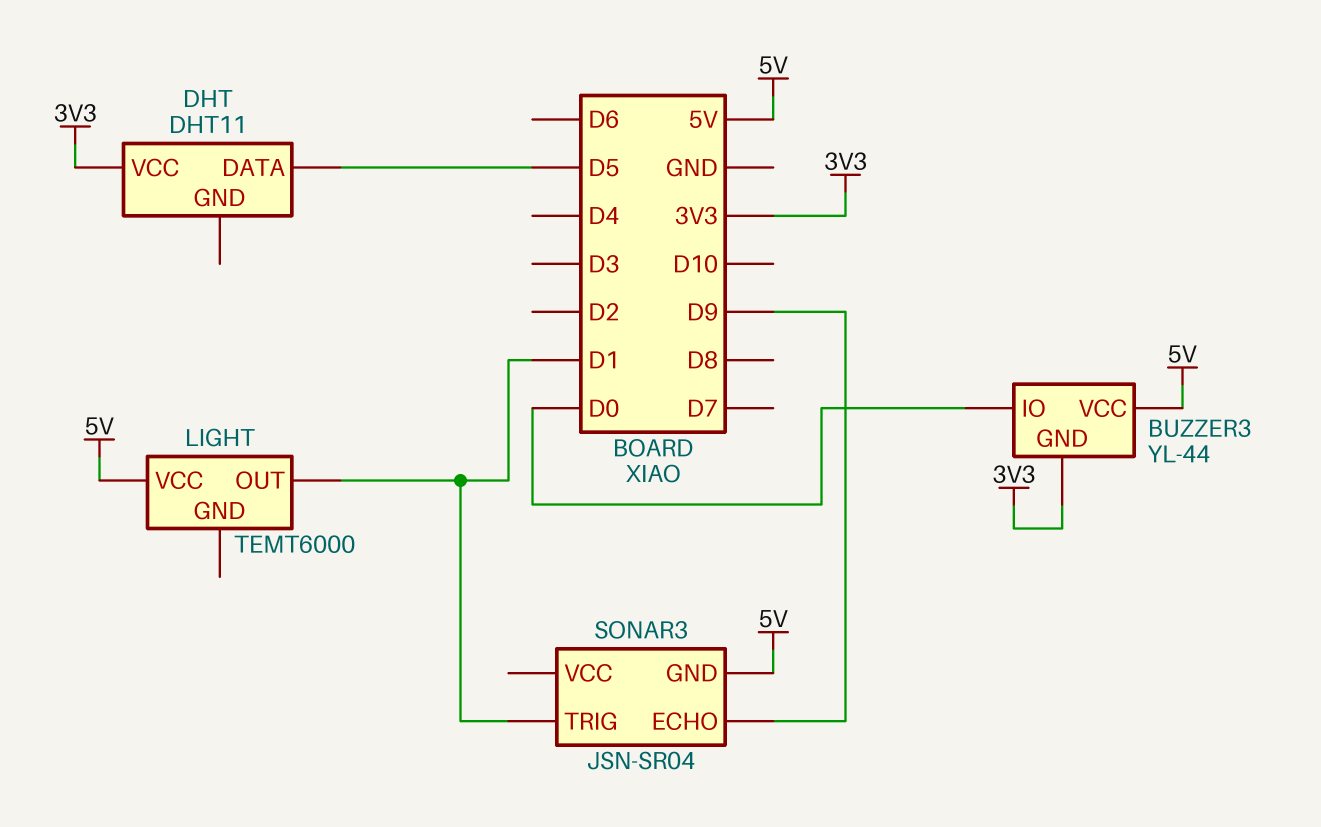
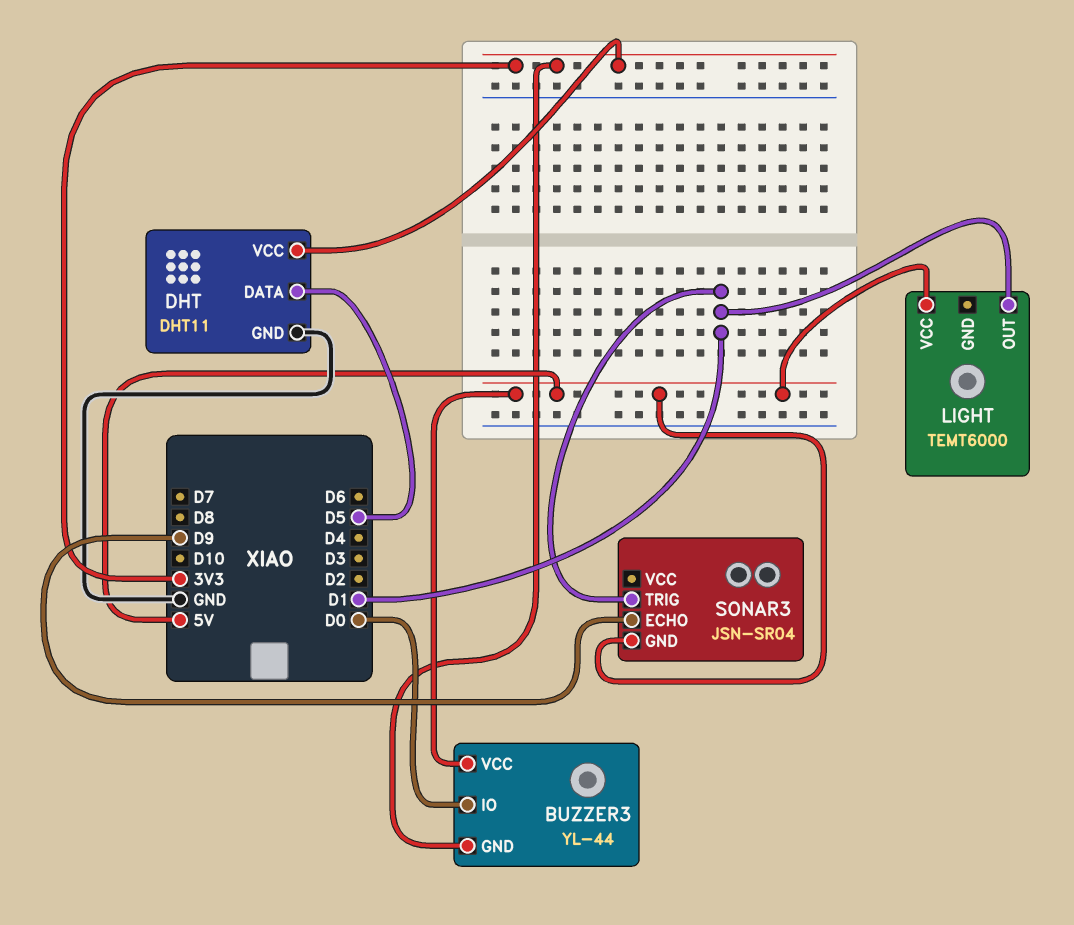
DHT pin GND: none -> GND

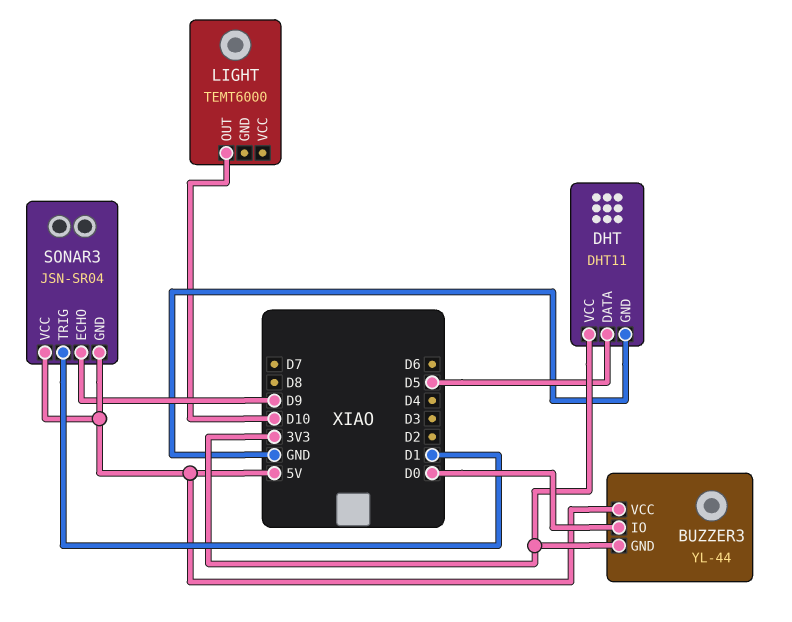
LIGHT pin OUT: D1 -> D10
LIGHT pin VCC: 5V -> none
SONAR3 pin VCC: none -> 5V

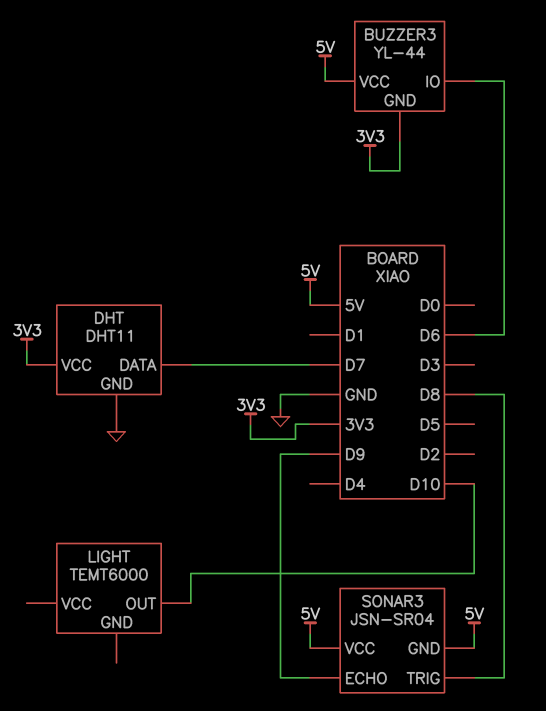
BUZZER3 pin IO: D0 -> D6
DHT pin DATA: D5 -> D7
SONAR3 pin TRIG: D1 -> D8

